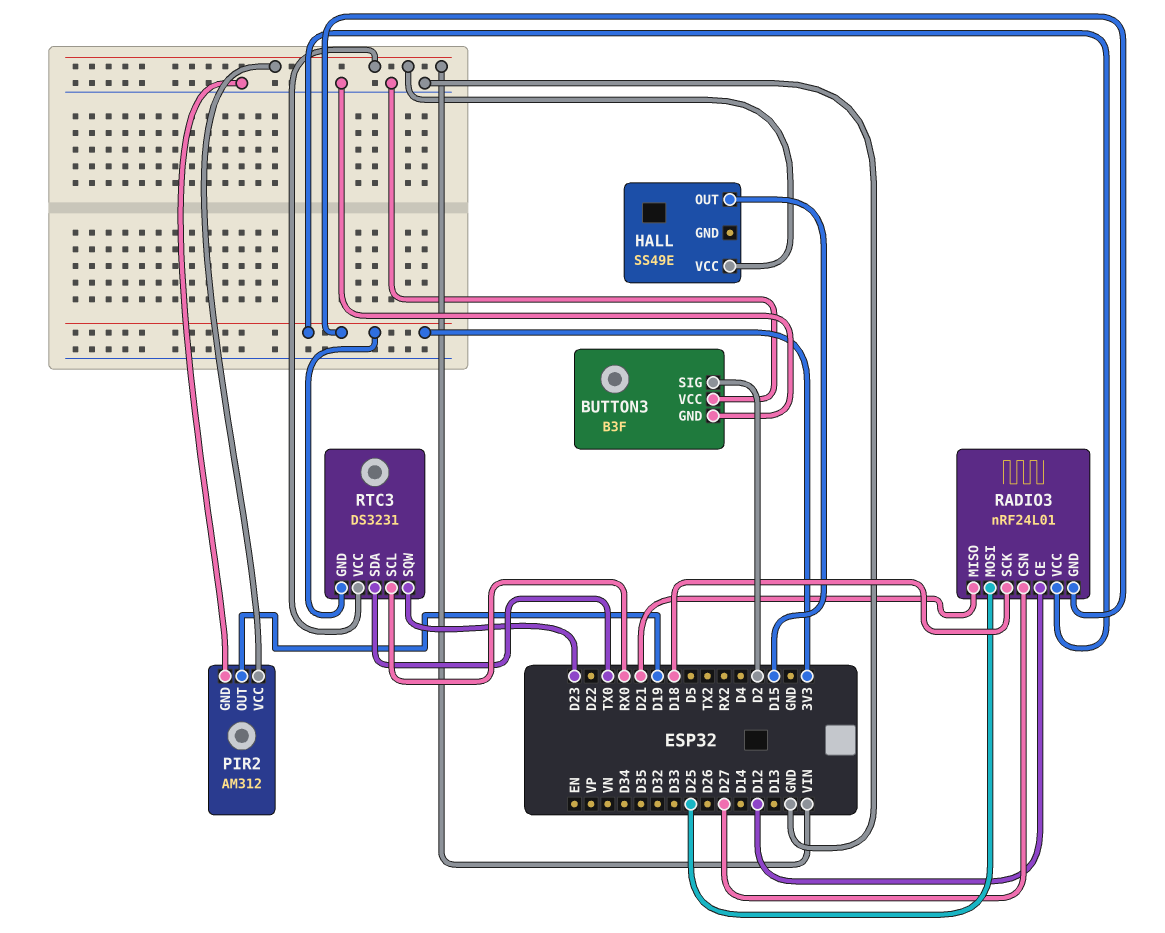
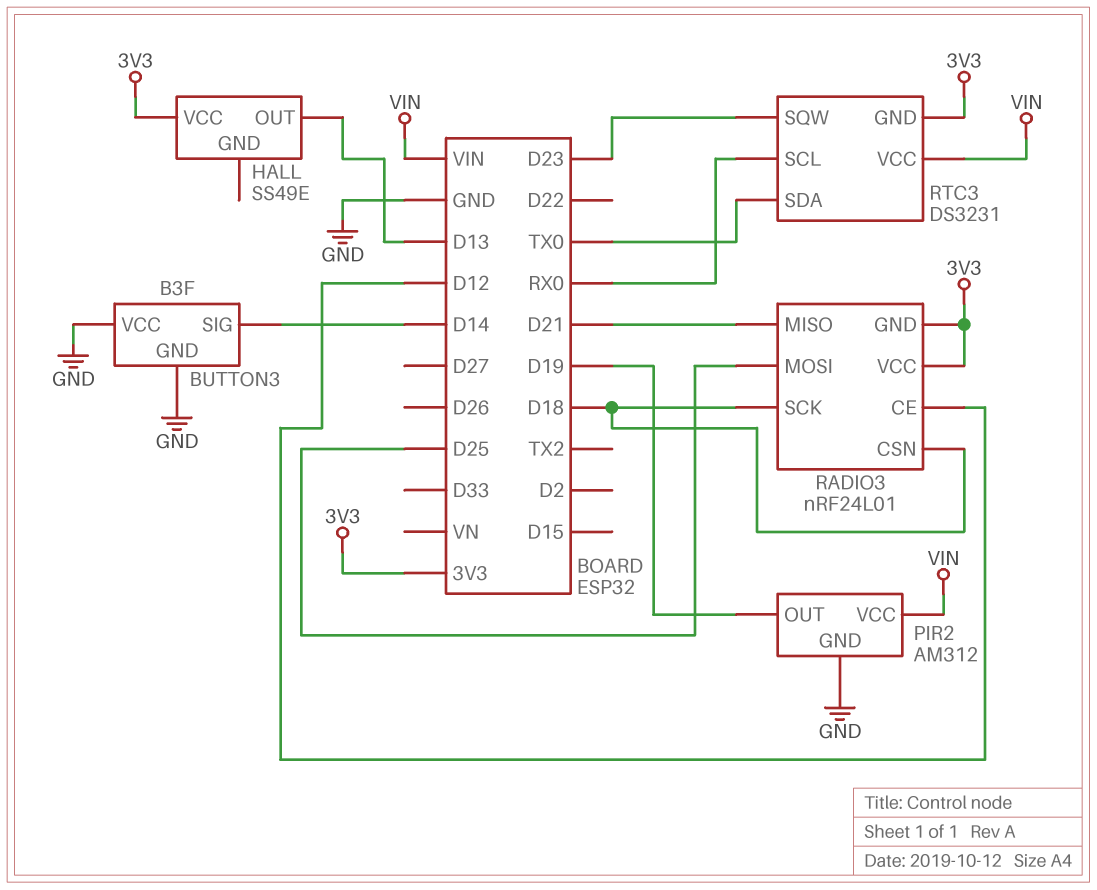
BUTTON3 pin SIG: D2 -> D14
HALL pin OUT: D15 -> D13
HALL pin VCC: VIN -> 3V3
RADIO3 pin CSN: D27 -> D18

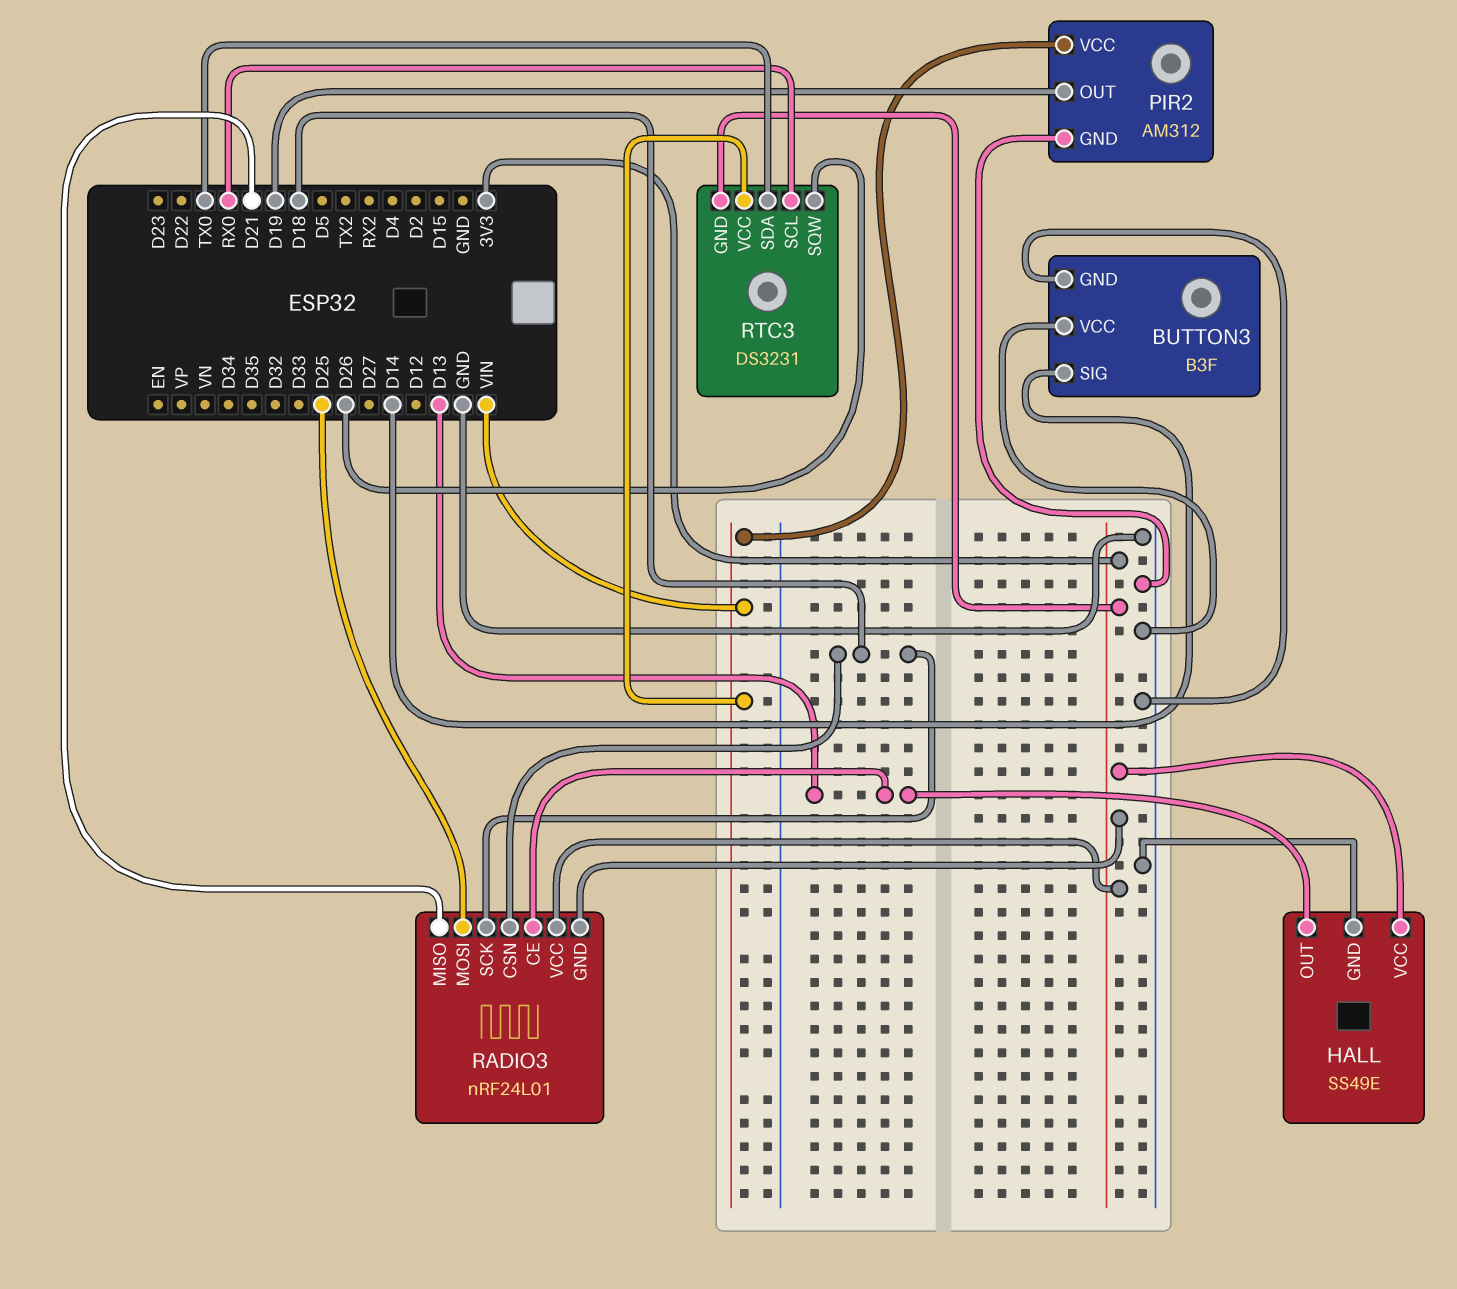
HALL pin GND: none -> GND
RADIO3 pin CE: D12 -> D13
RTC3 pin SQW: D23 -> D26

